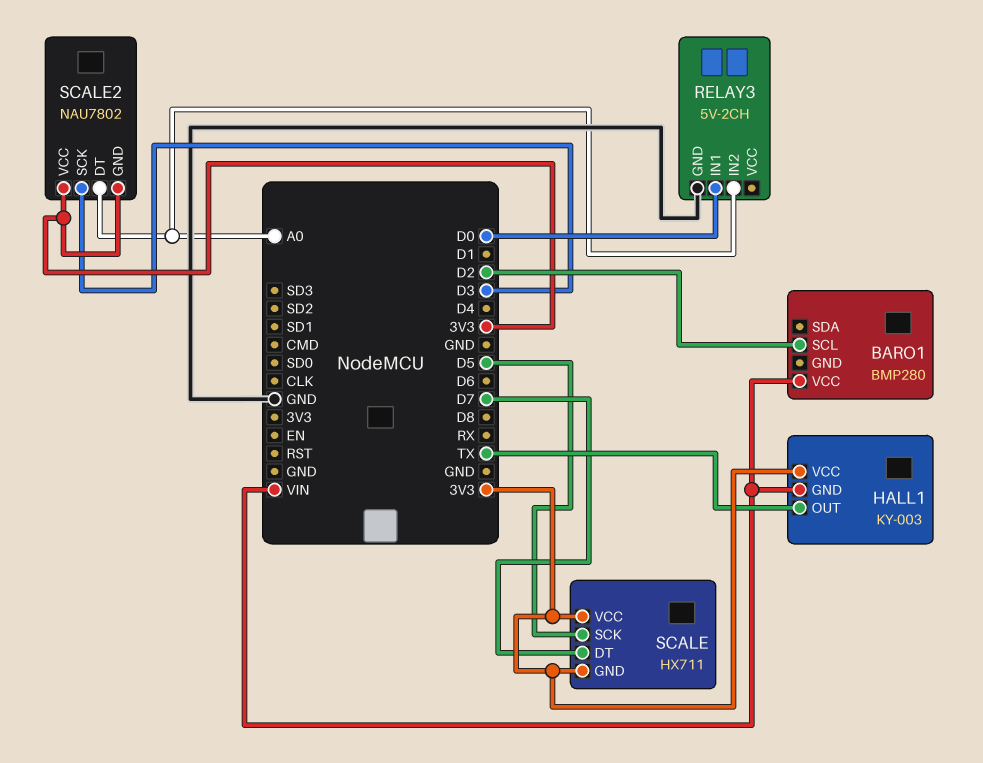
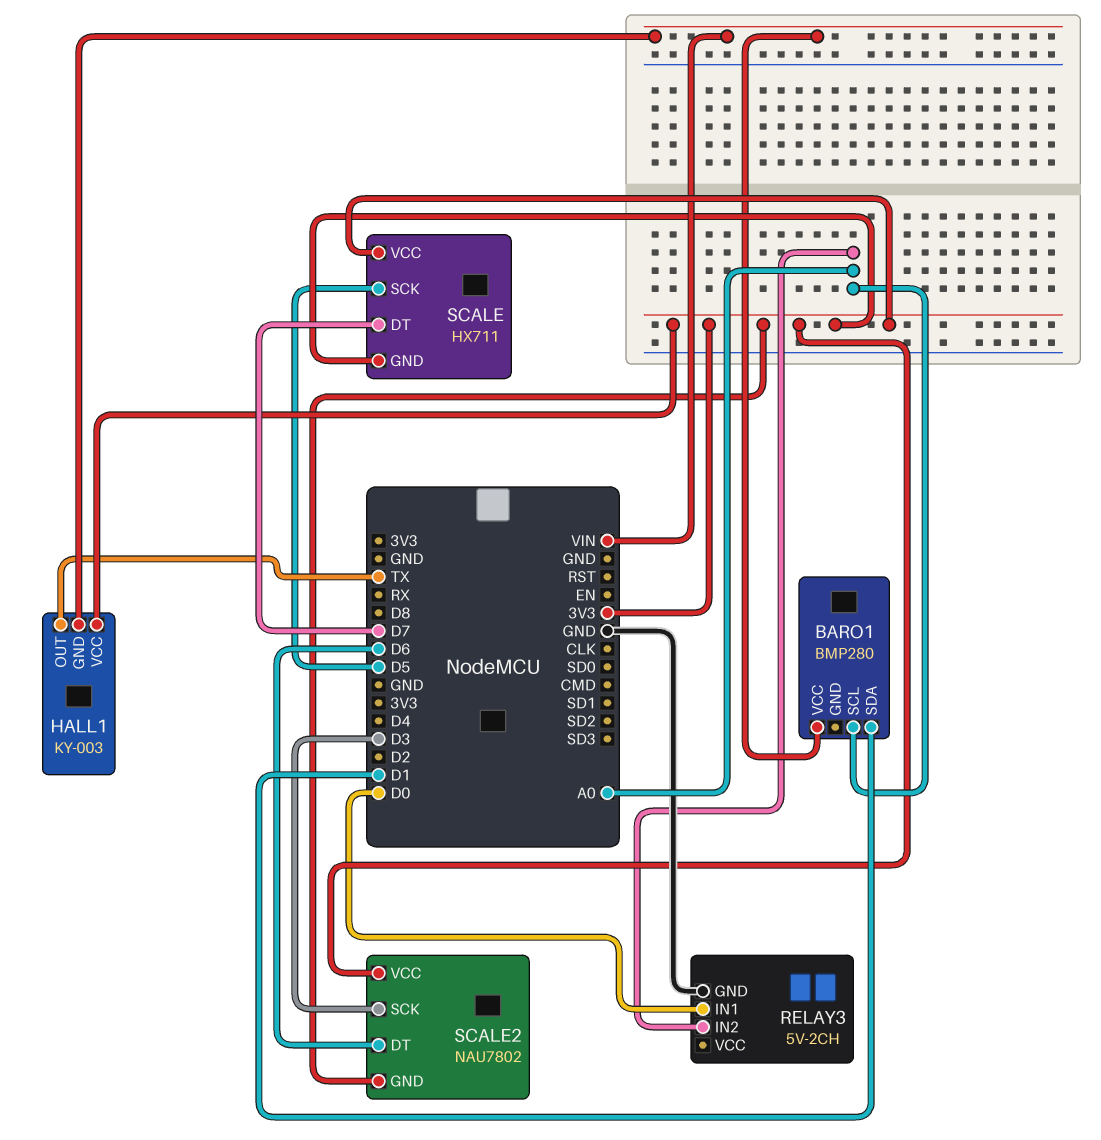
BARO1 pin SCL: D2 -> A0
BARO1 pin SDA: none -> D1
SCALE2 pin DT: A0 -> D6

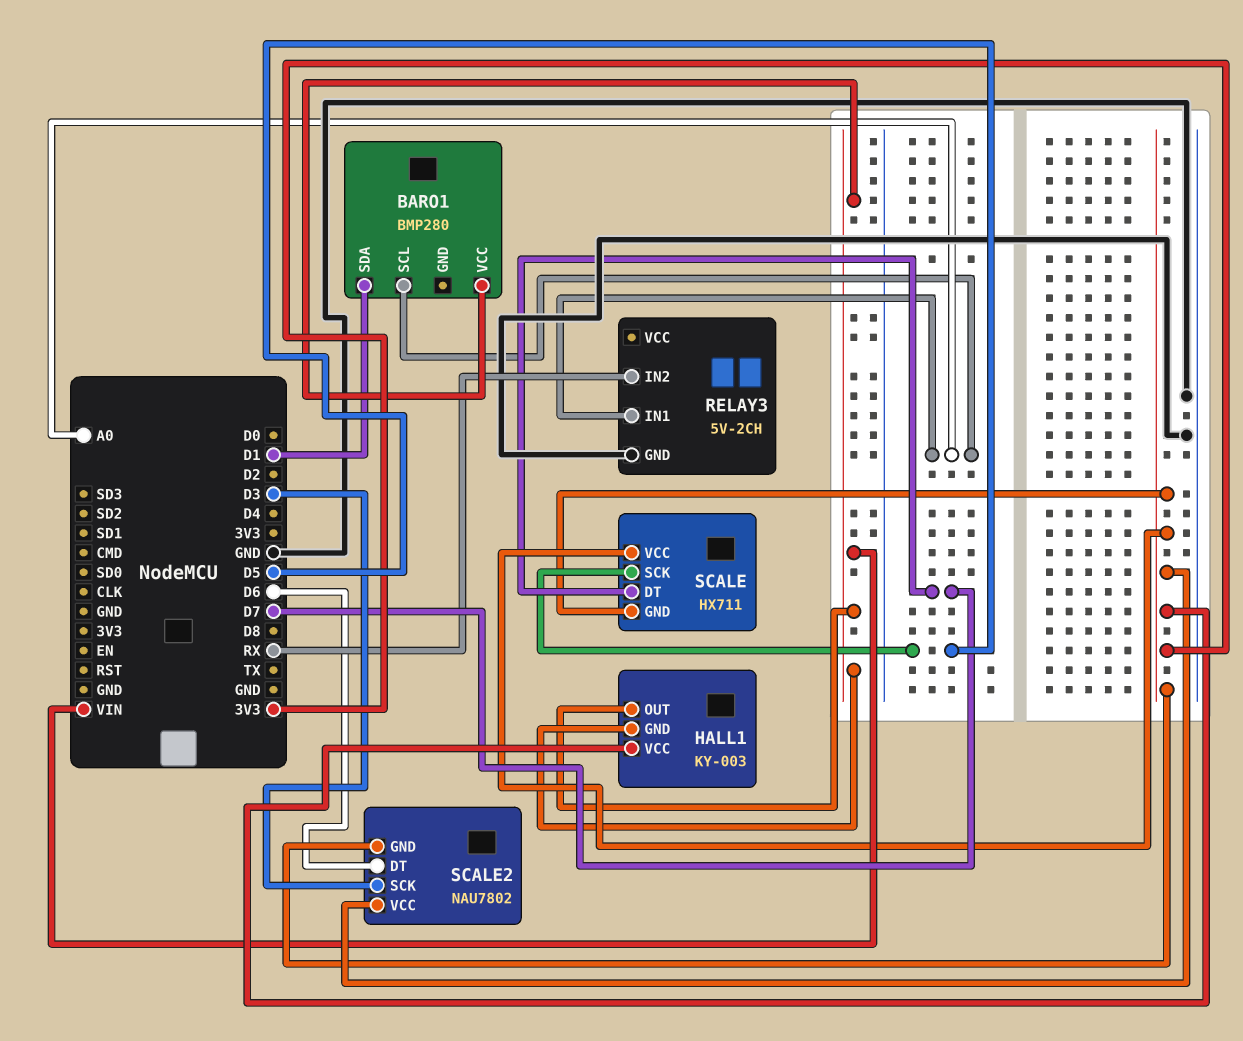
HALL1 pin OUT: TX -> VIN
RELAY3 pin IN1: D0 -> A0
RELAY3 pin IN2: A0 -> RX

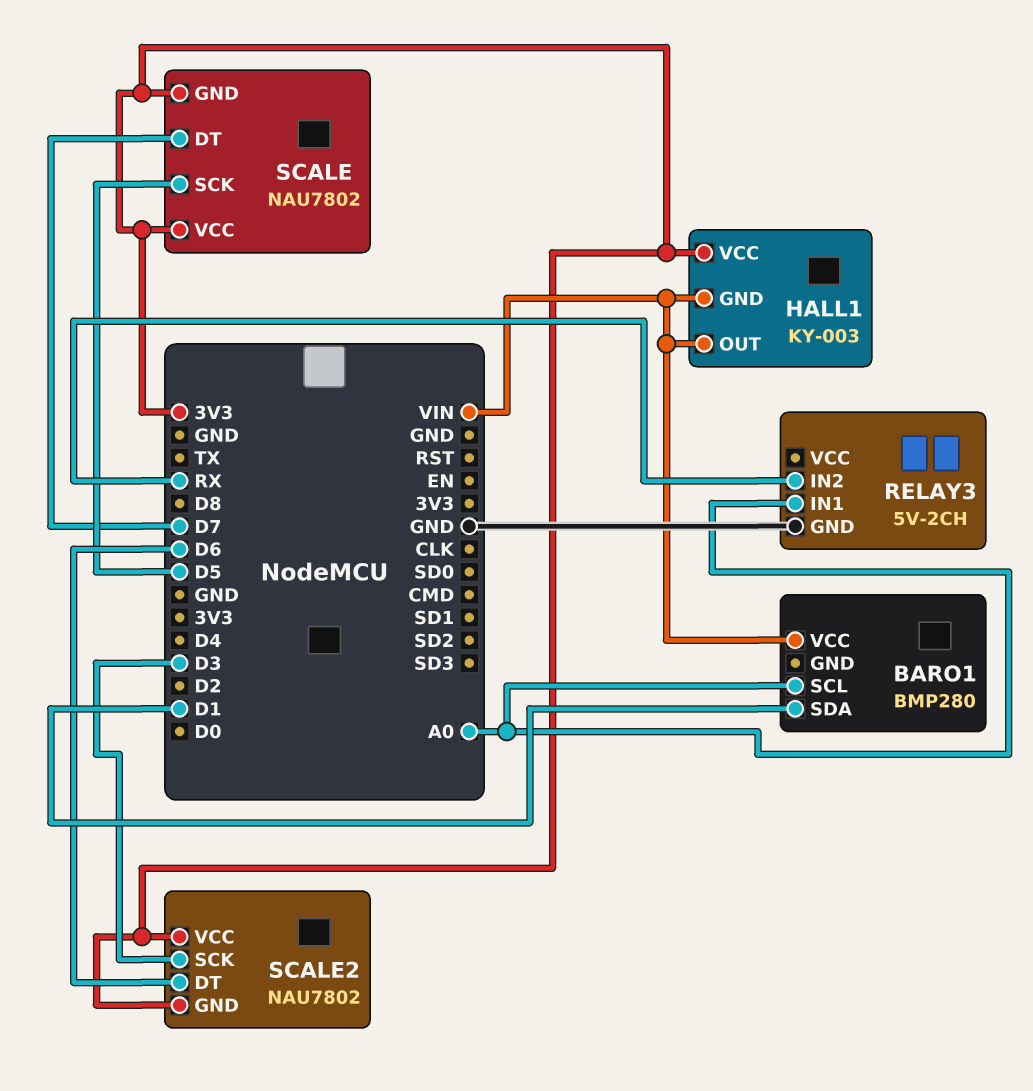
SCALE: HX711 -> NAU7802

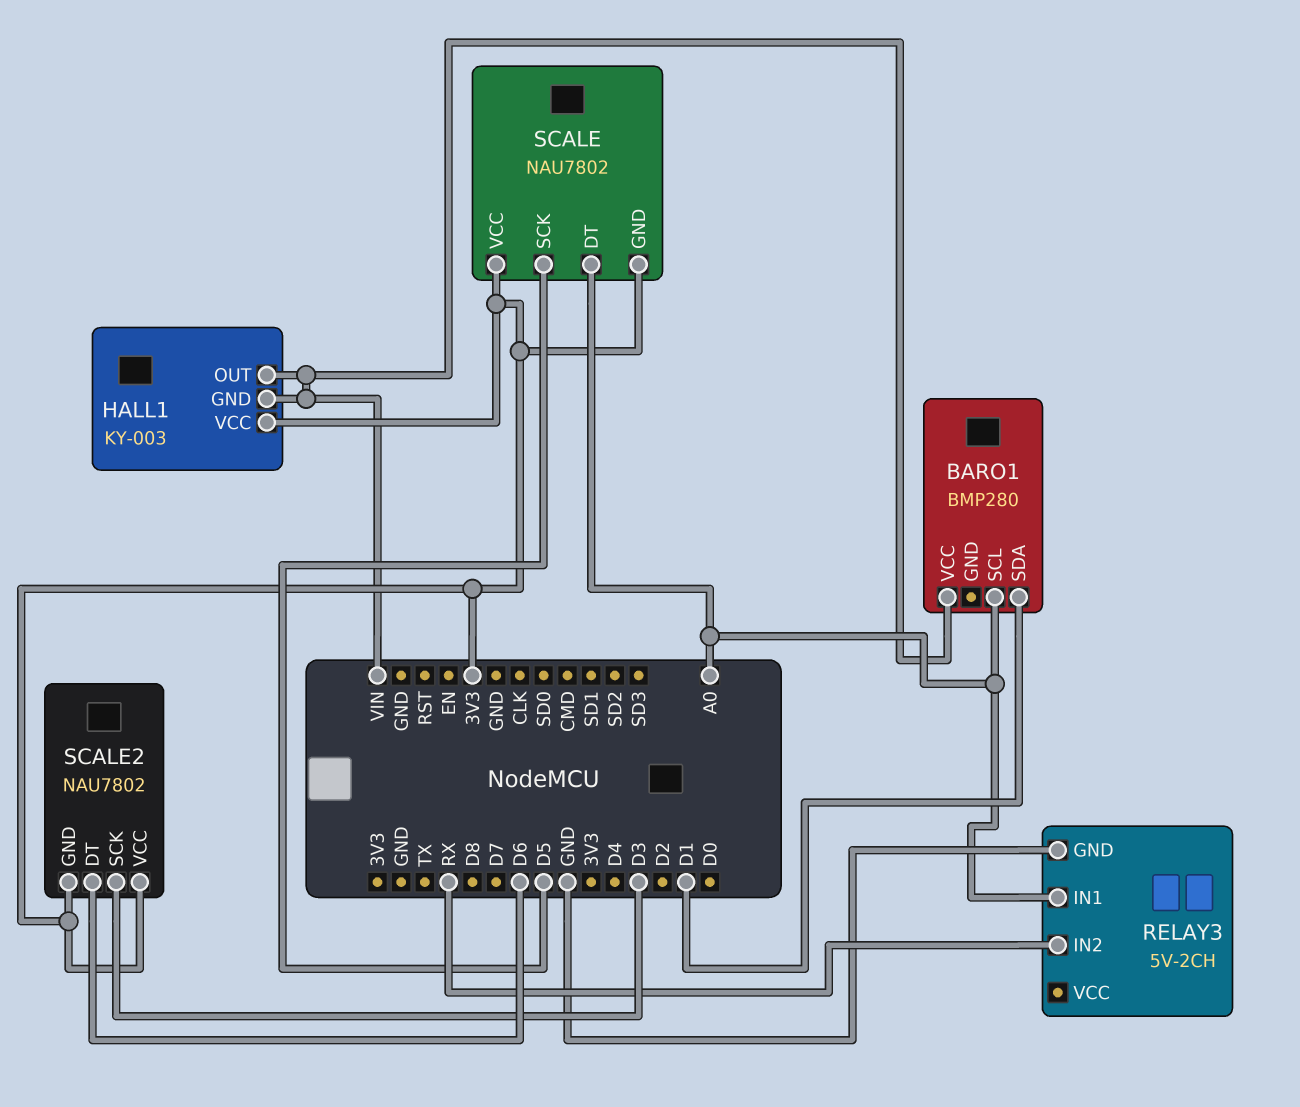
SCALE pin DT: D7 -> A0

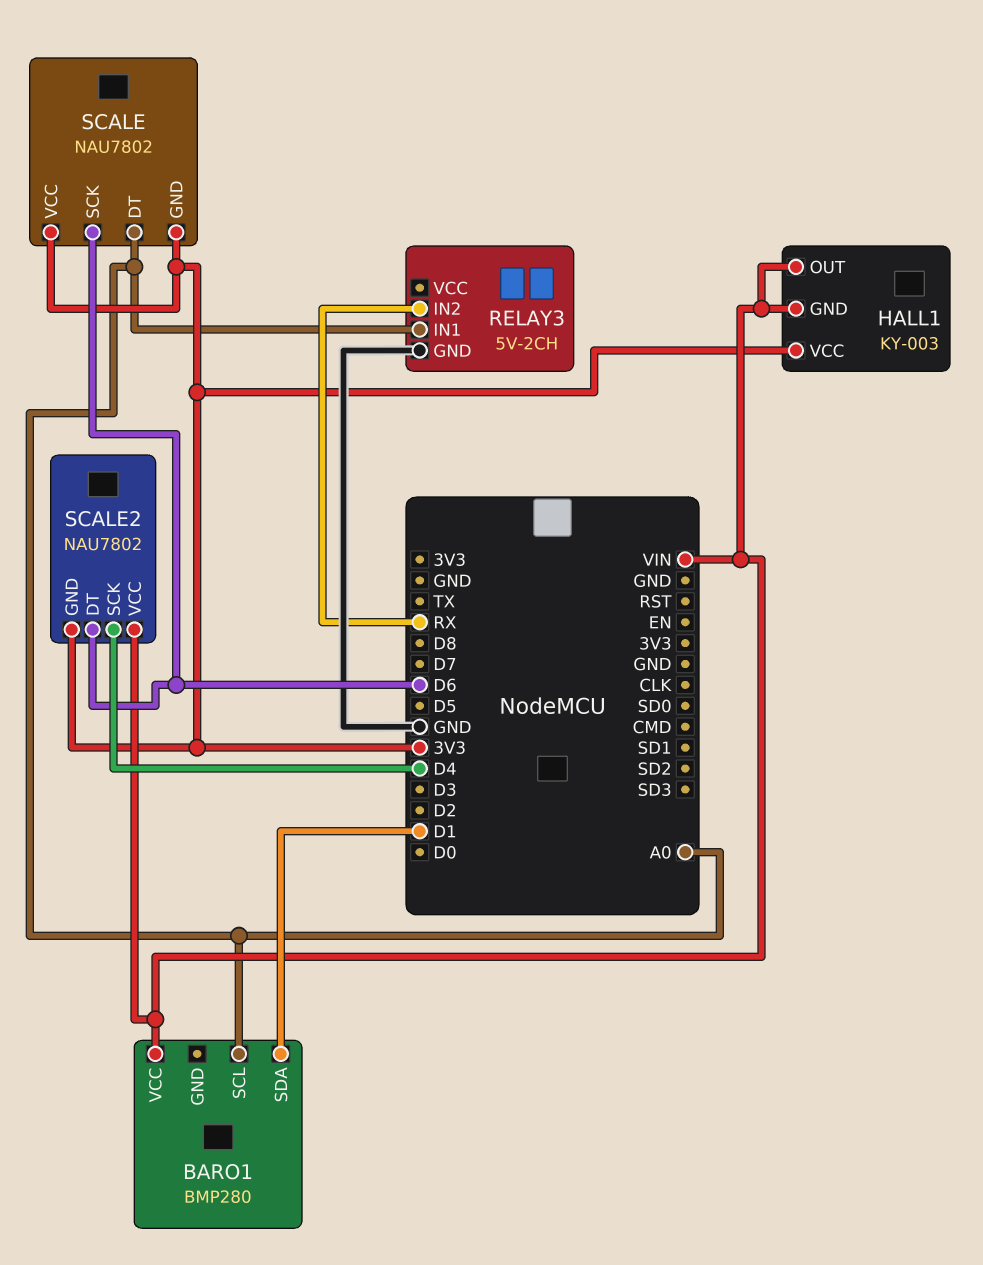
SCALE pin SCK: D5 -> D6
SCALE2 pin SCK: D3 -> D4
SCALE2 pin VCC: 3V3 -> VIN

